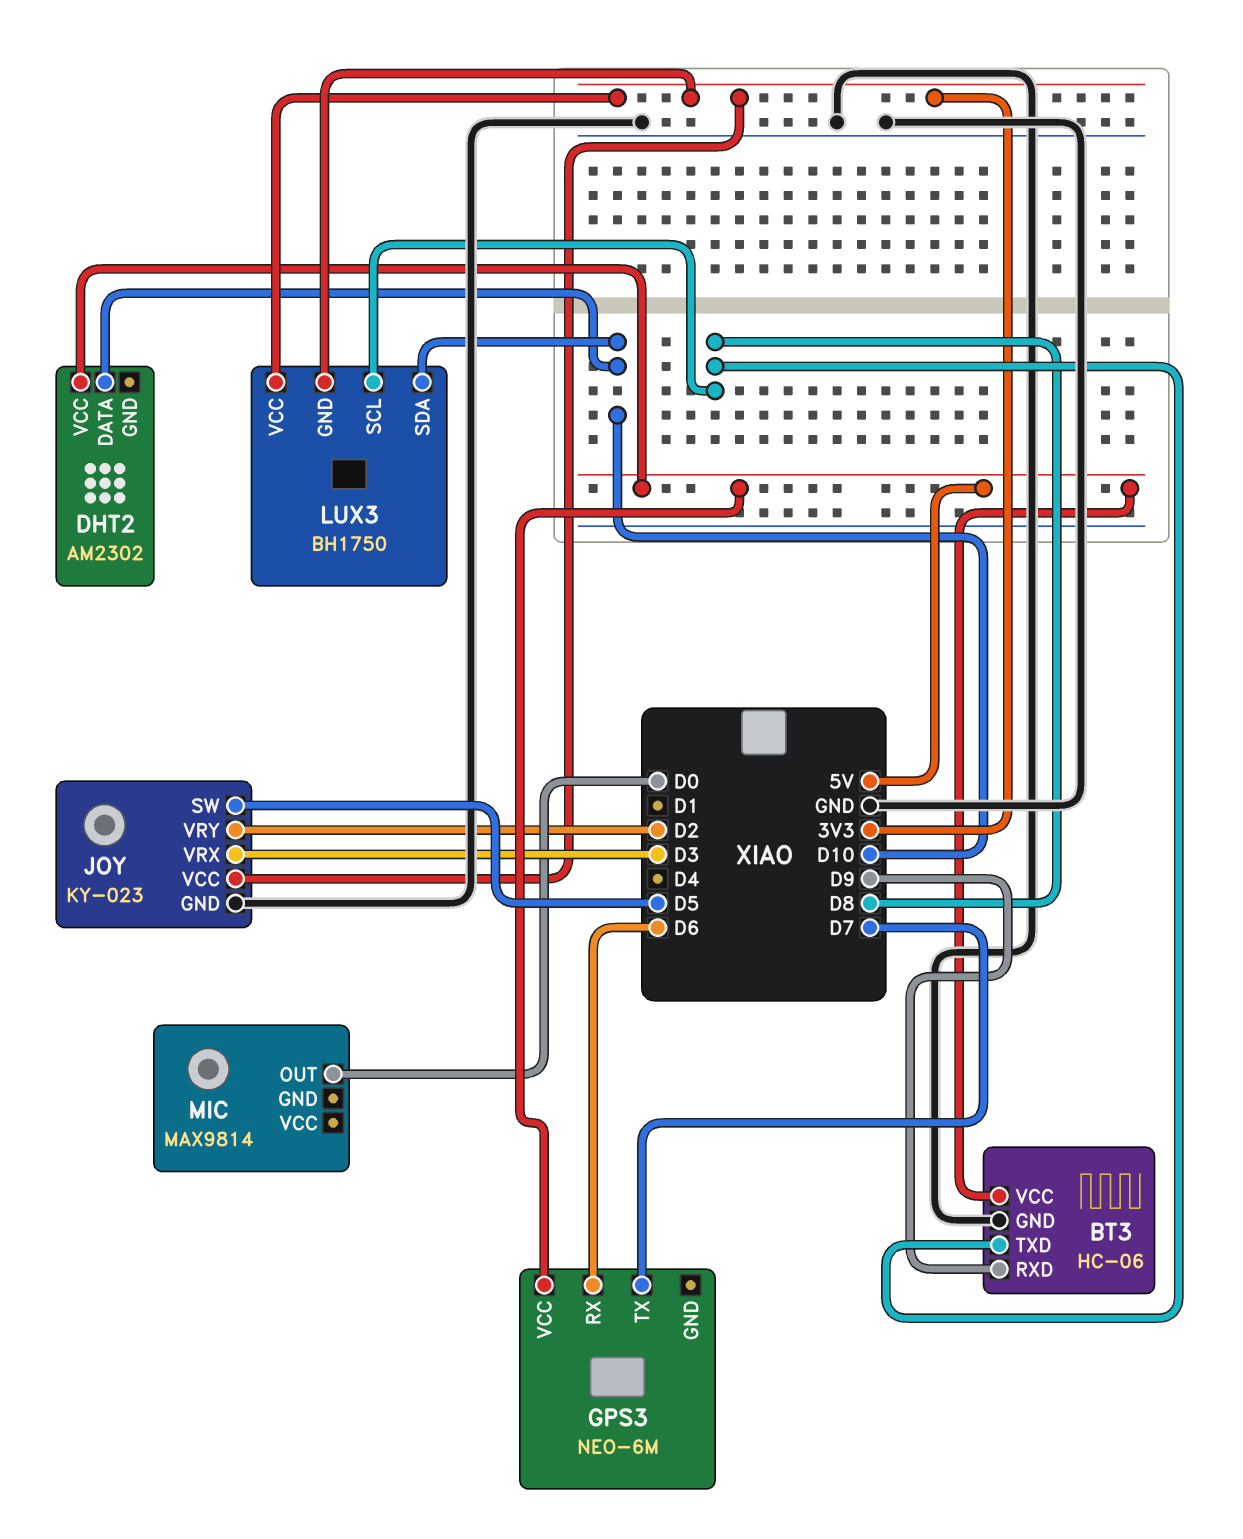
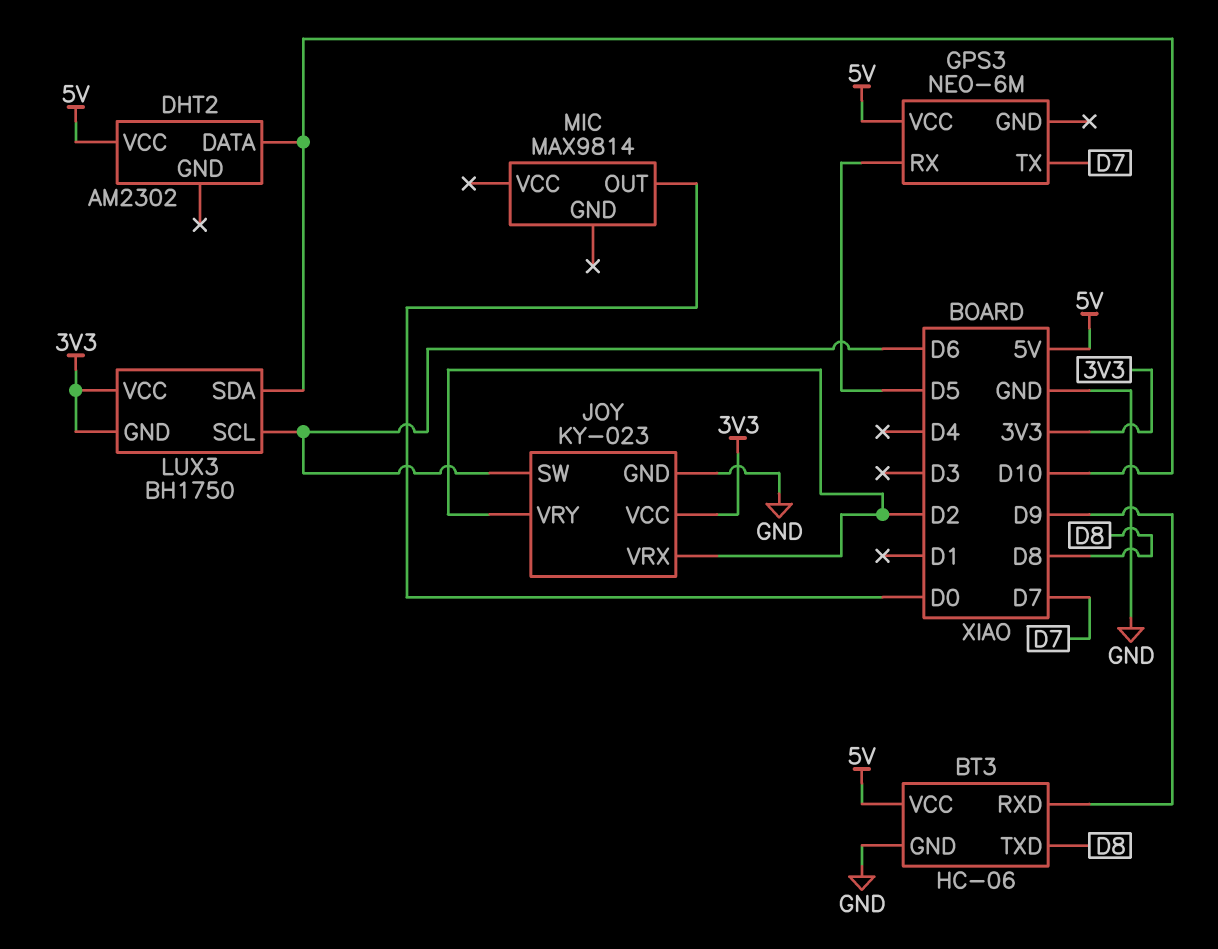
GPS3 pin RX: D6 -> D5
JOY pin SW: D5 -> D6
JOY pin VRX: D3 -> D2
LUX3 pin SCL: D8 -> D6

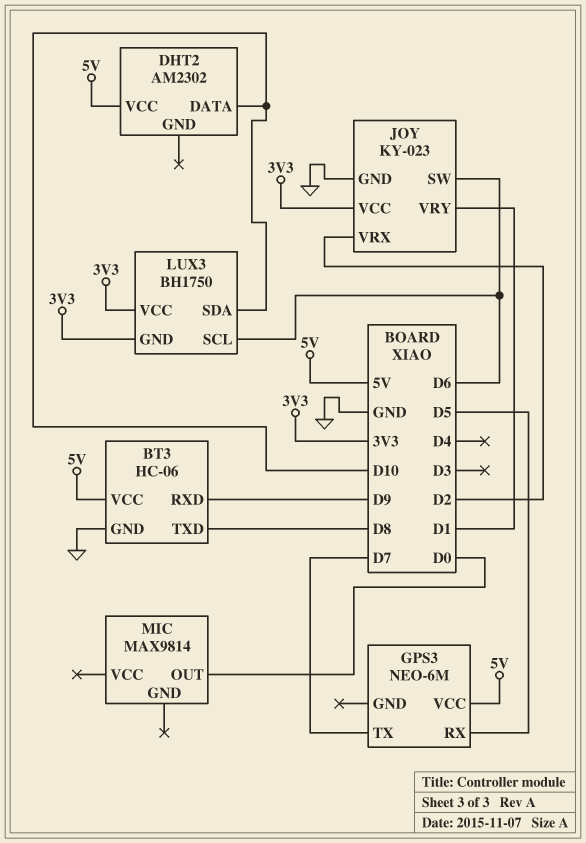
JOY pin VRY: D2 -> D1

